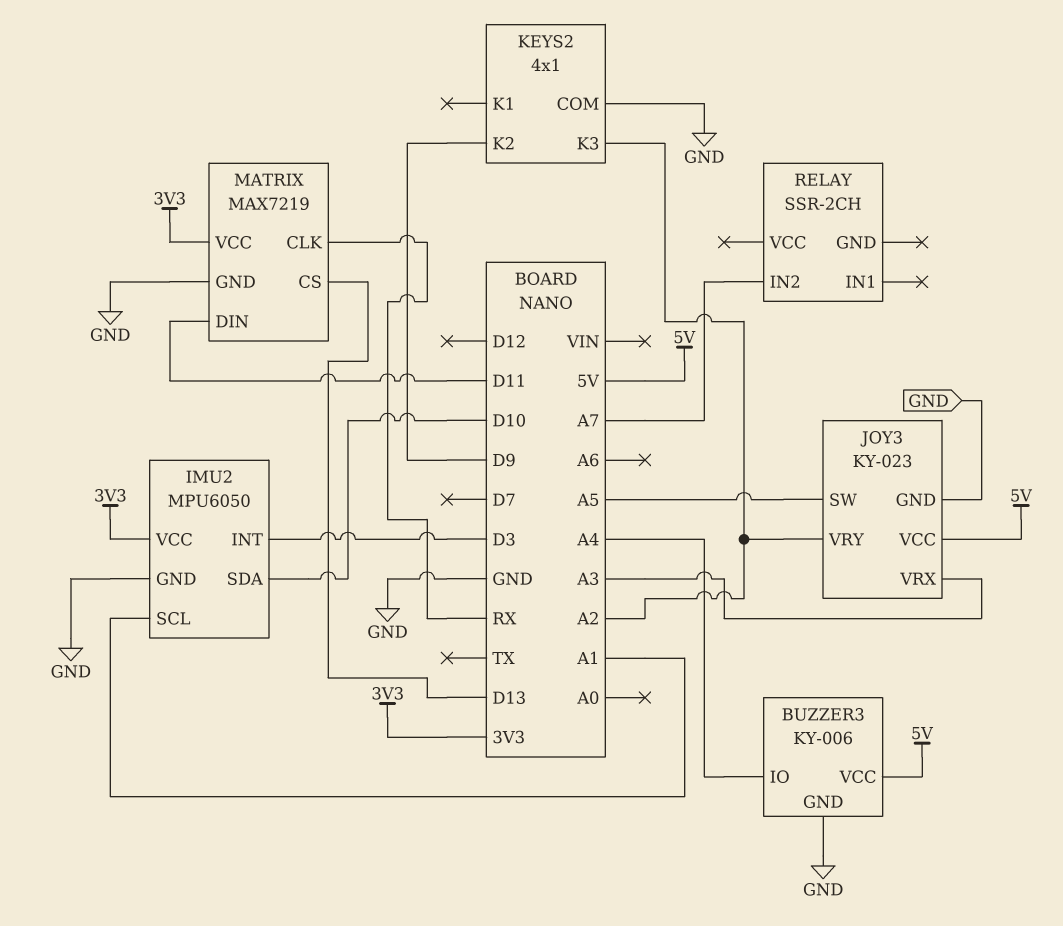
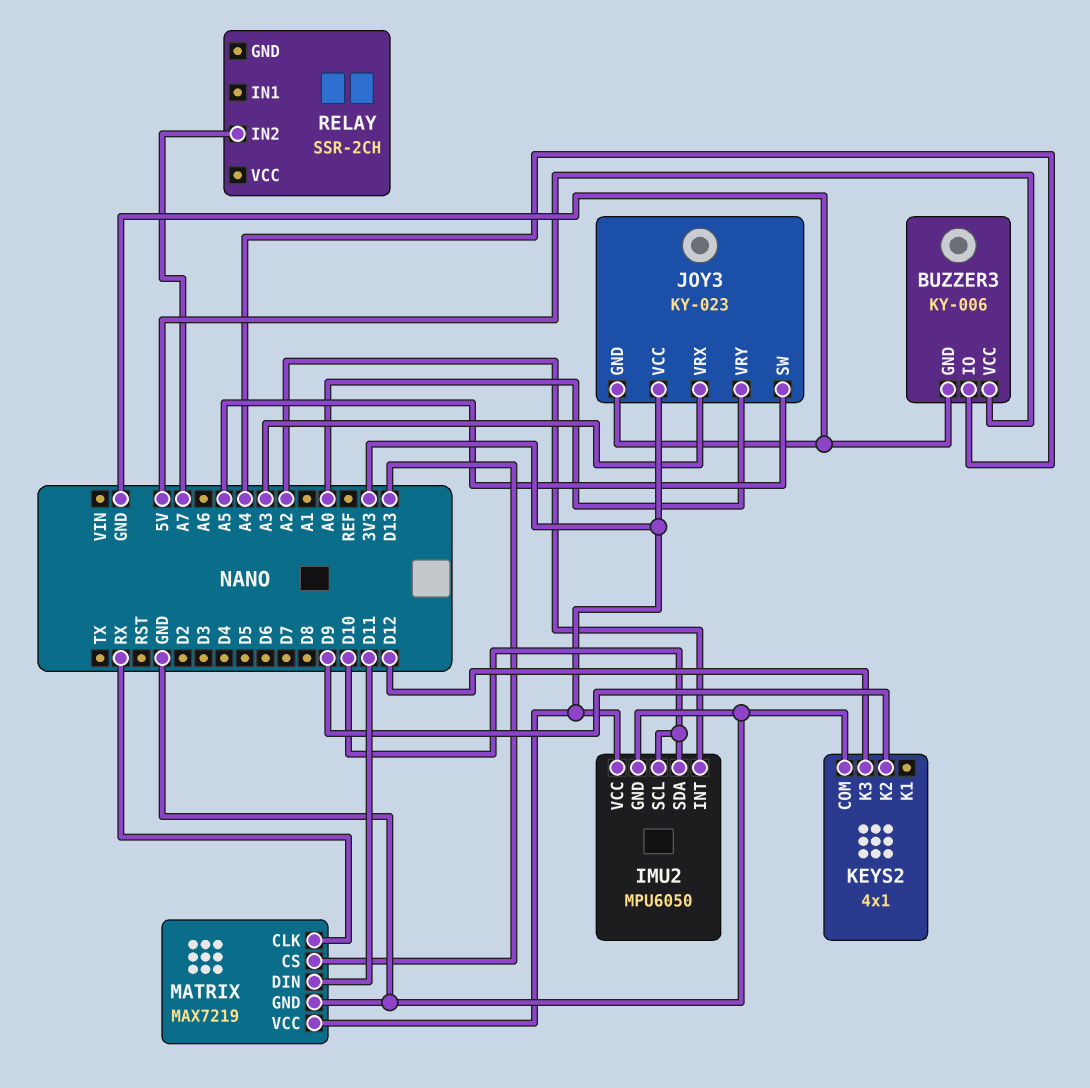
IMU2 pin INT: D3 -> A2
IMU2 pin SCL: A1 -> D10
JOY3 pin VCC: 5V -> 3V3
JOY3 pin VRY: A2 -> A0
KEYS2 pin K3: A2 -> D12

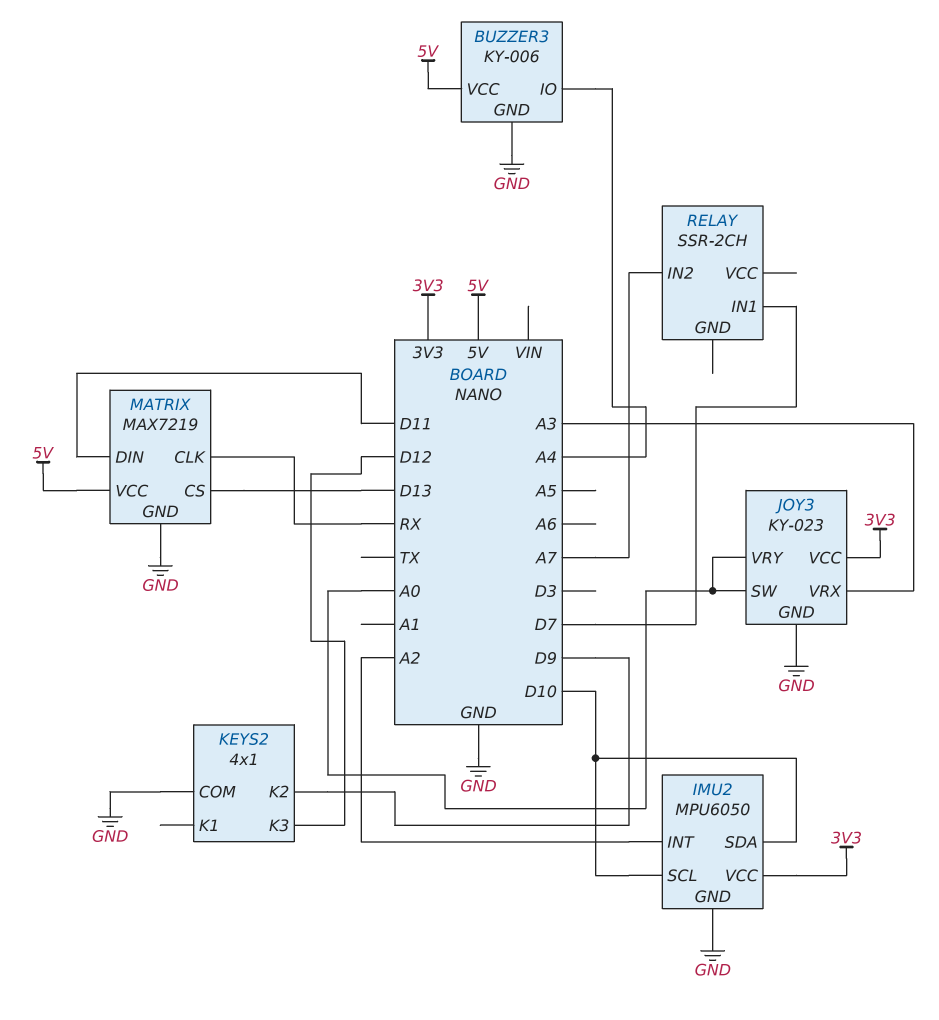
JOY3 pin SW: A5 -> A0
MATRIX pin VCC: 3V3 -> 5V
RELAY pin IN1: none -> D7

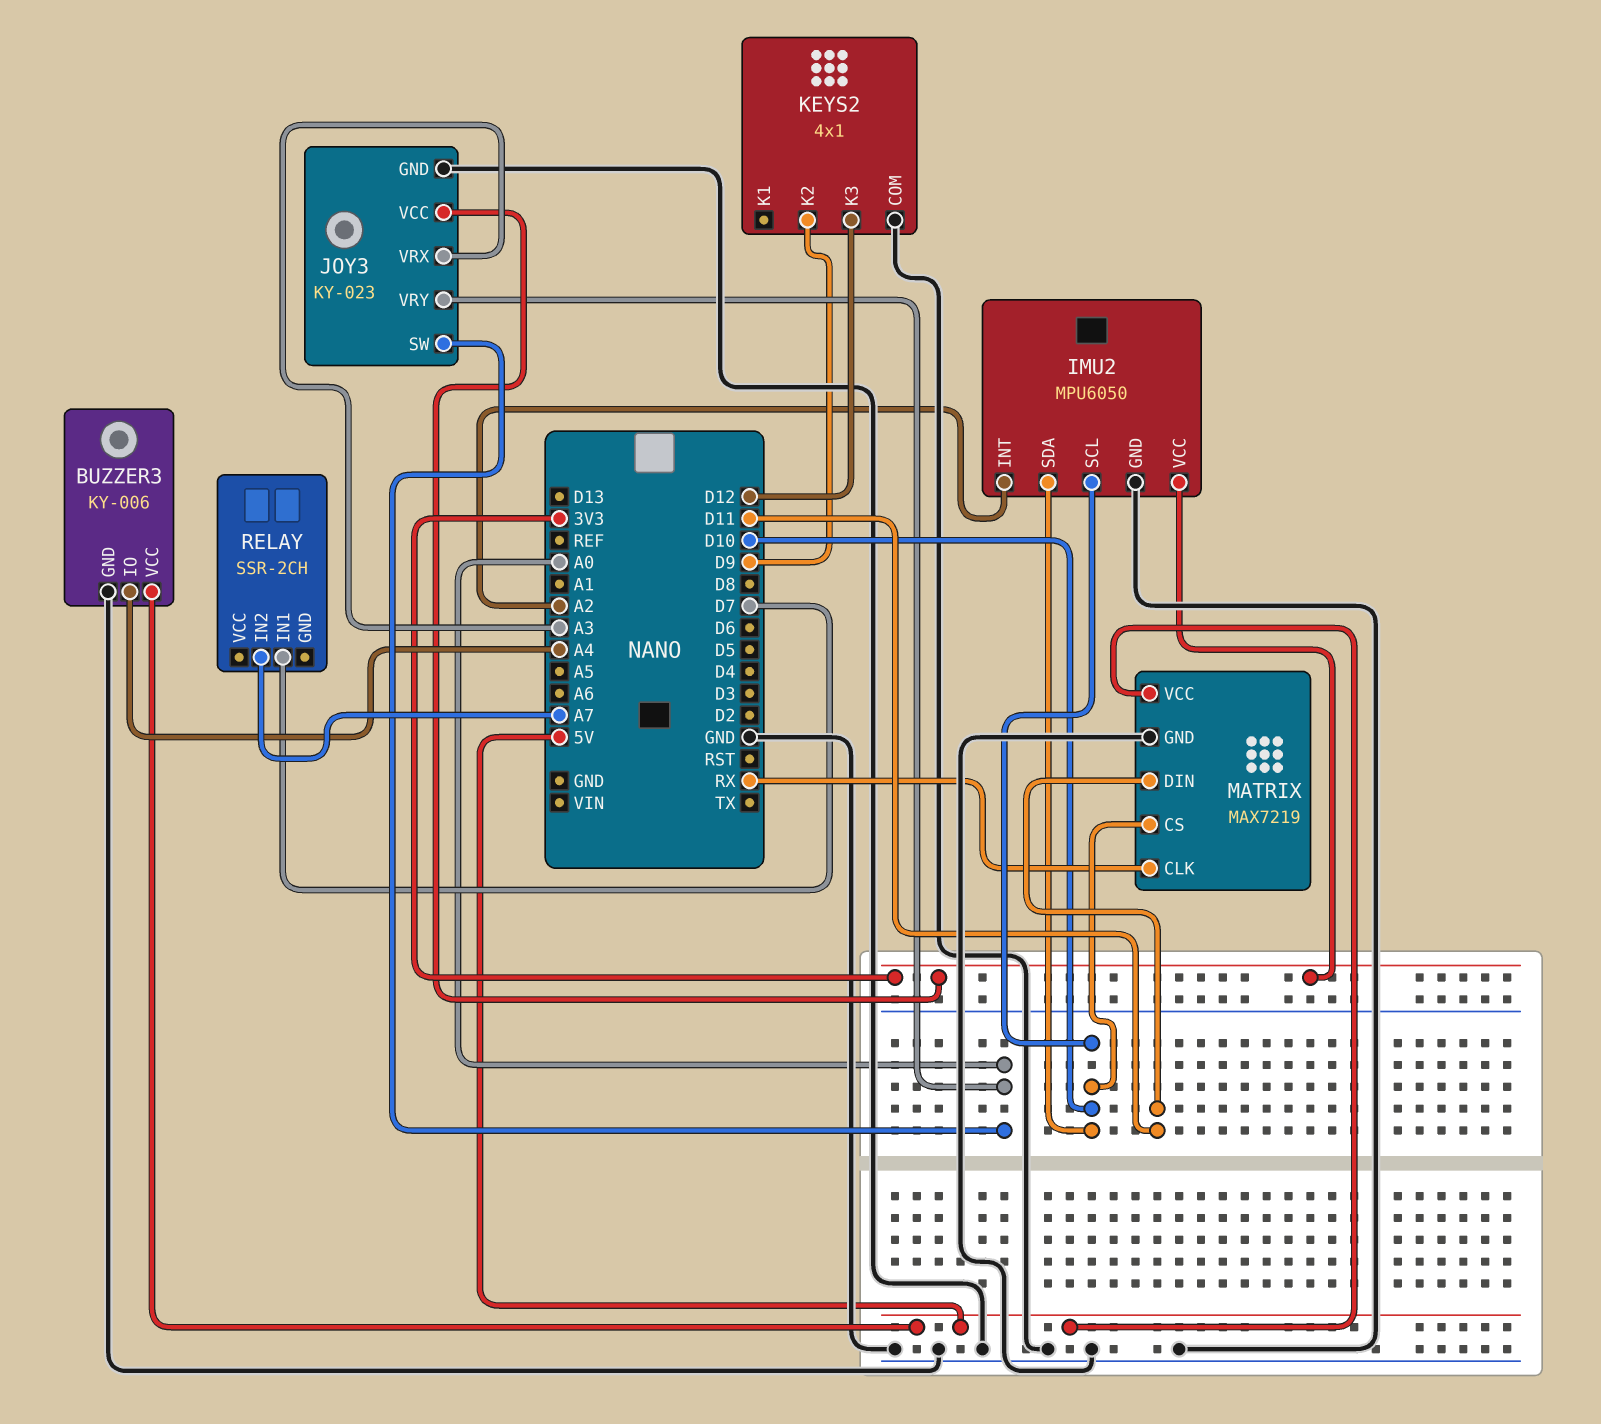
MATRIX pin CS: D13 -> D10

